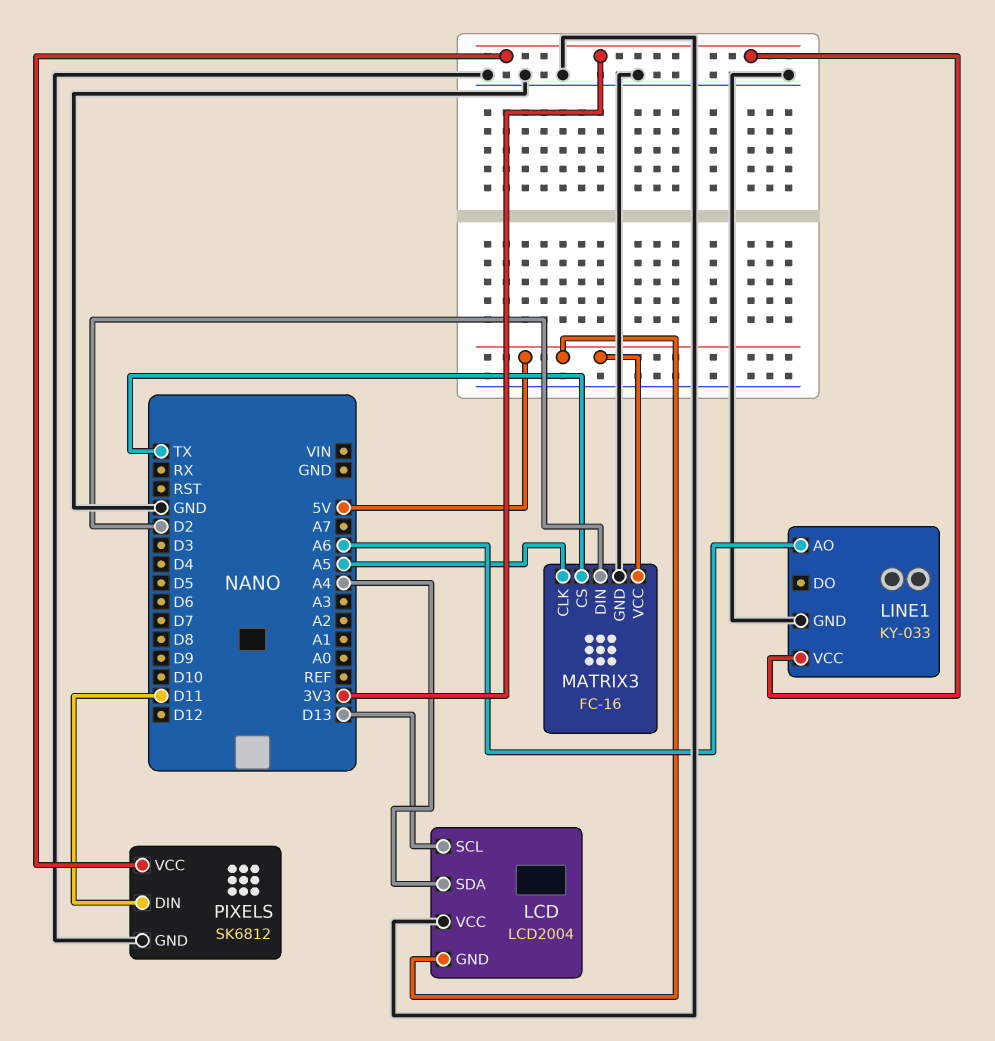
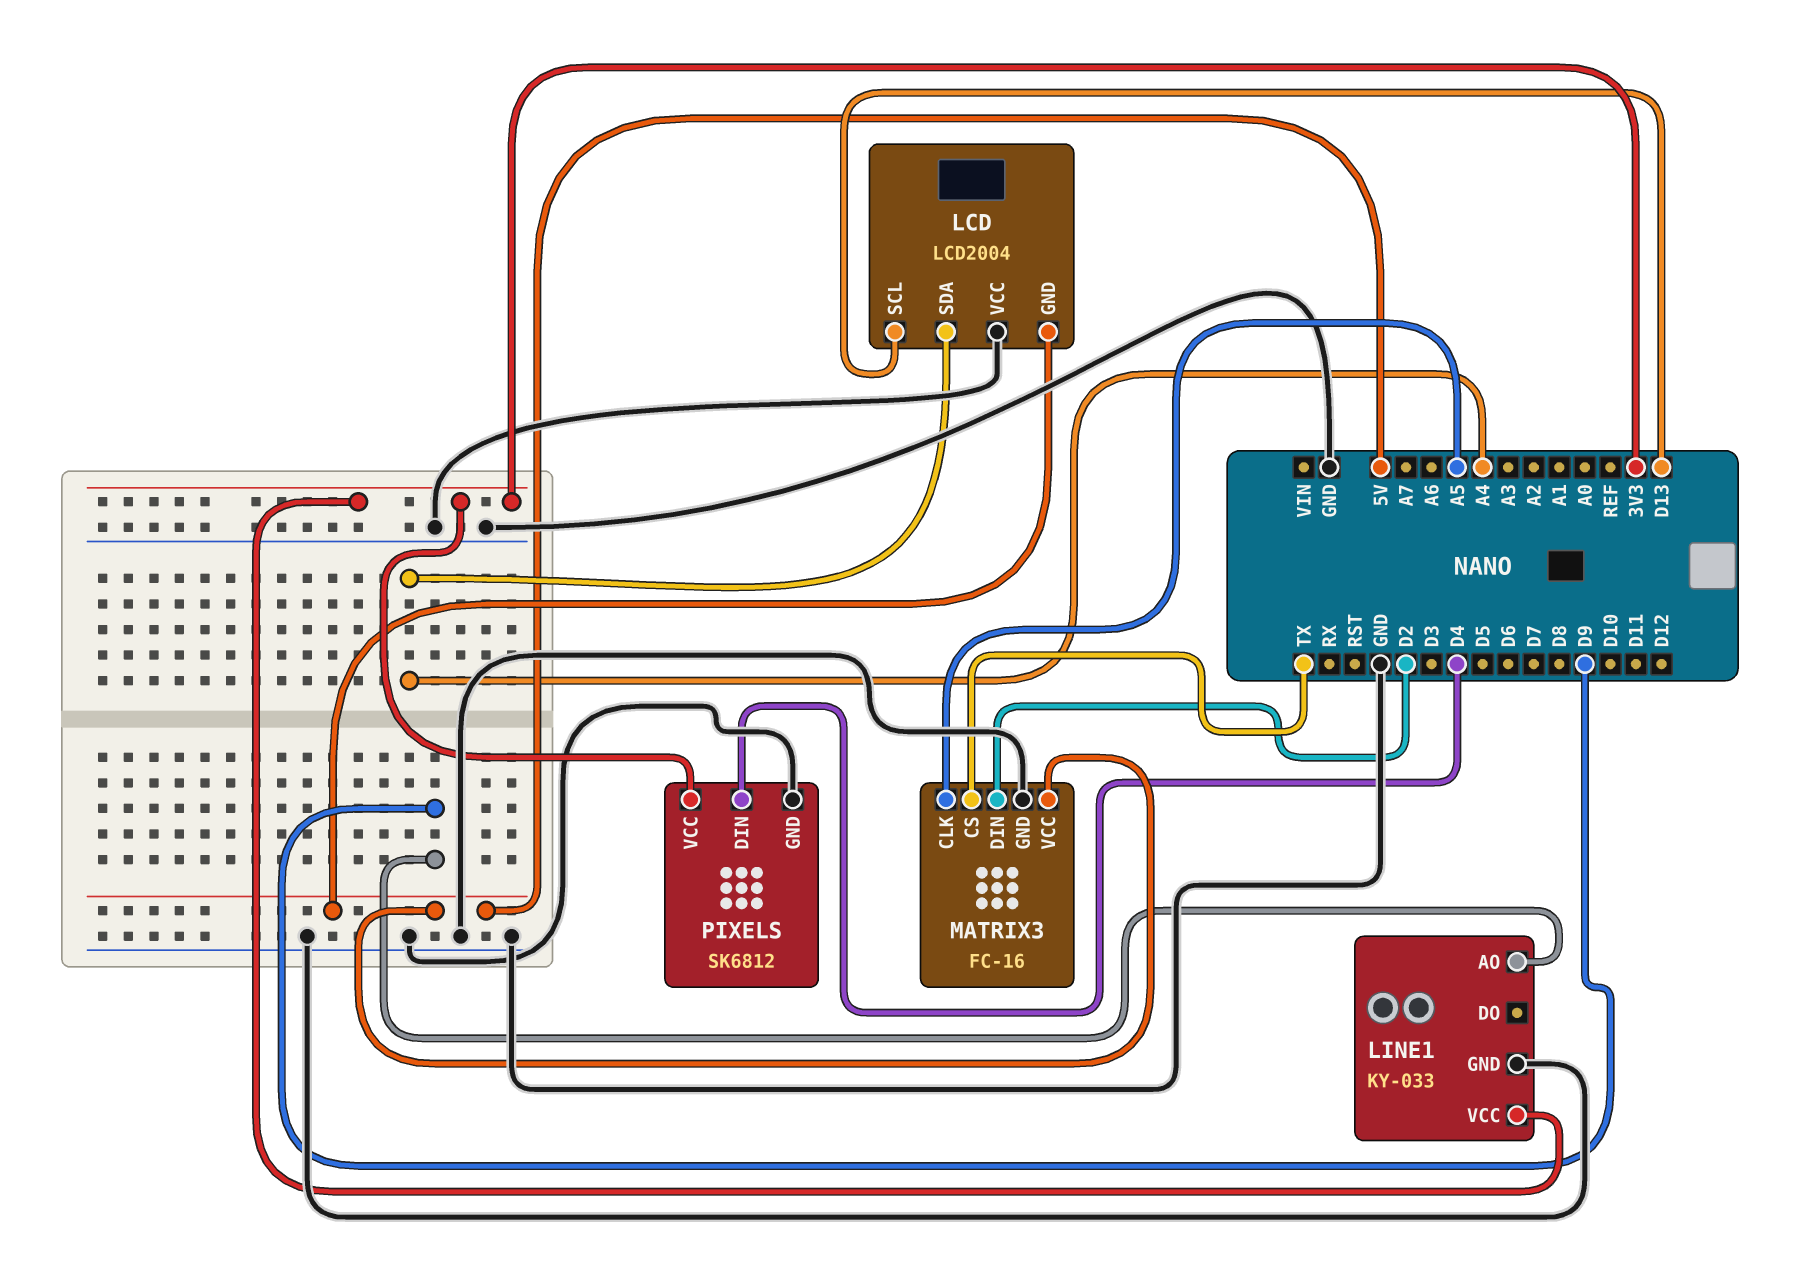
LINE1 pin AO: A6 -> D9
PIXELS pin DIN: D11 -> D4

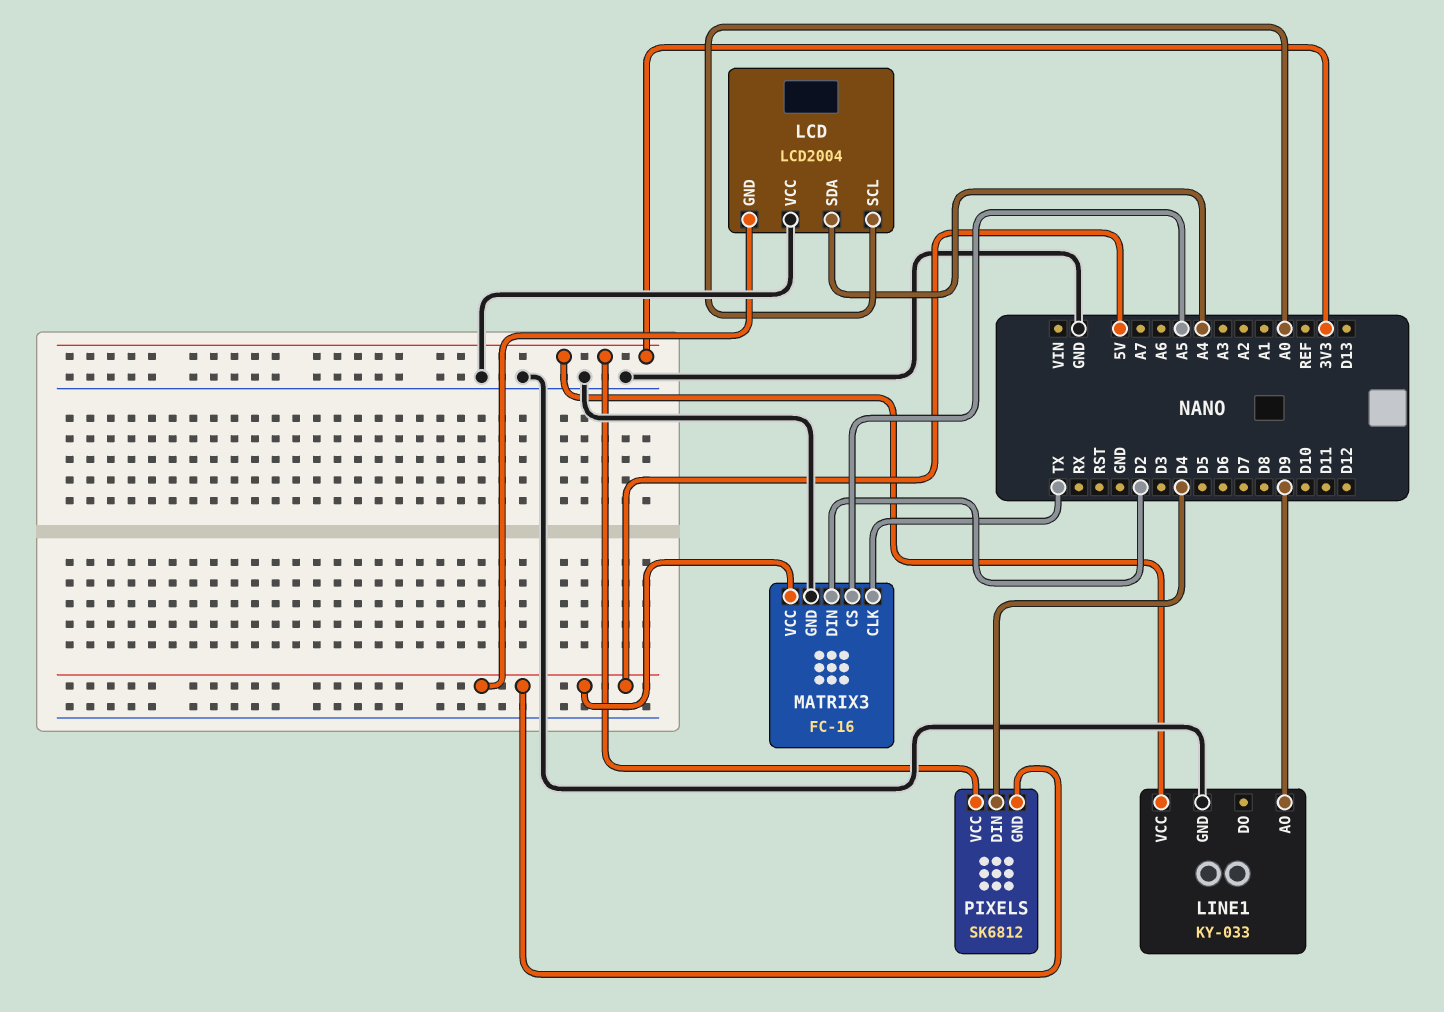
LCD pin SCL: D13 -> A0
MATRIX3 pin CLK: A5 -> TX
MATRIX3 pin CS: TX -> A5
PIXELS pin GND: GND -> 5V

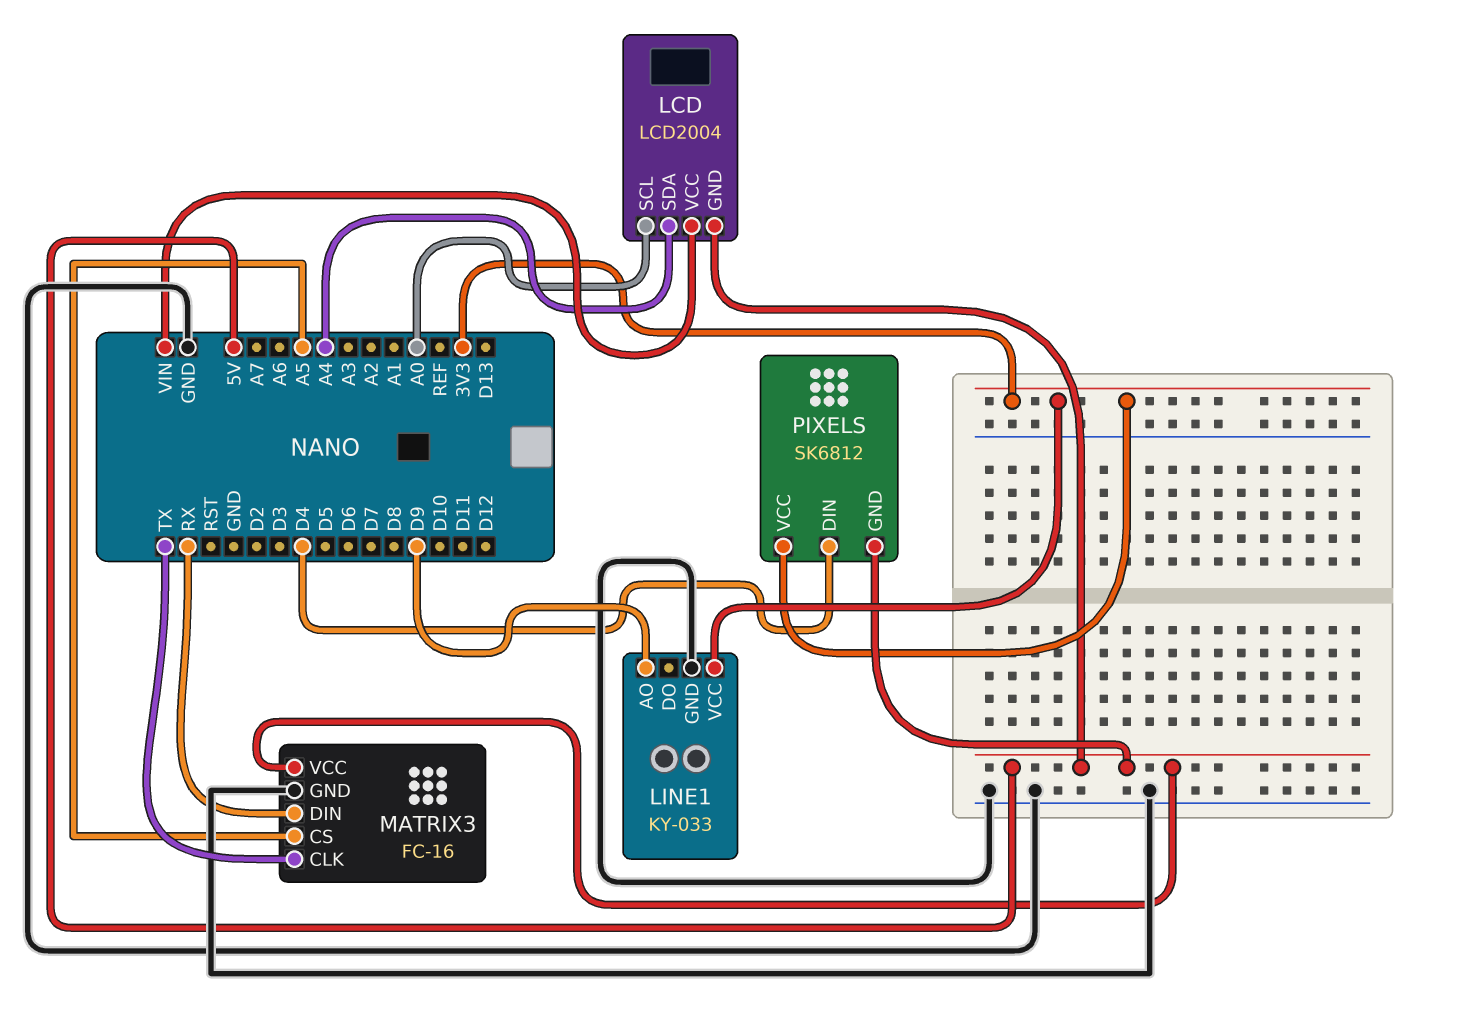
LCD pin VCC: GND -> VIN
MATRIX3 pin DIN: D2 -> RX

